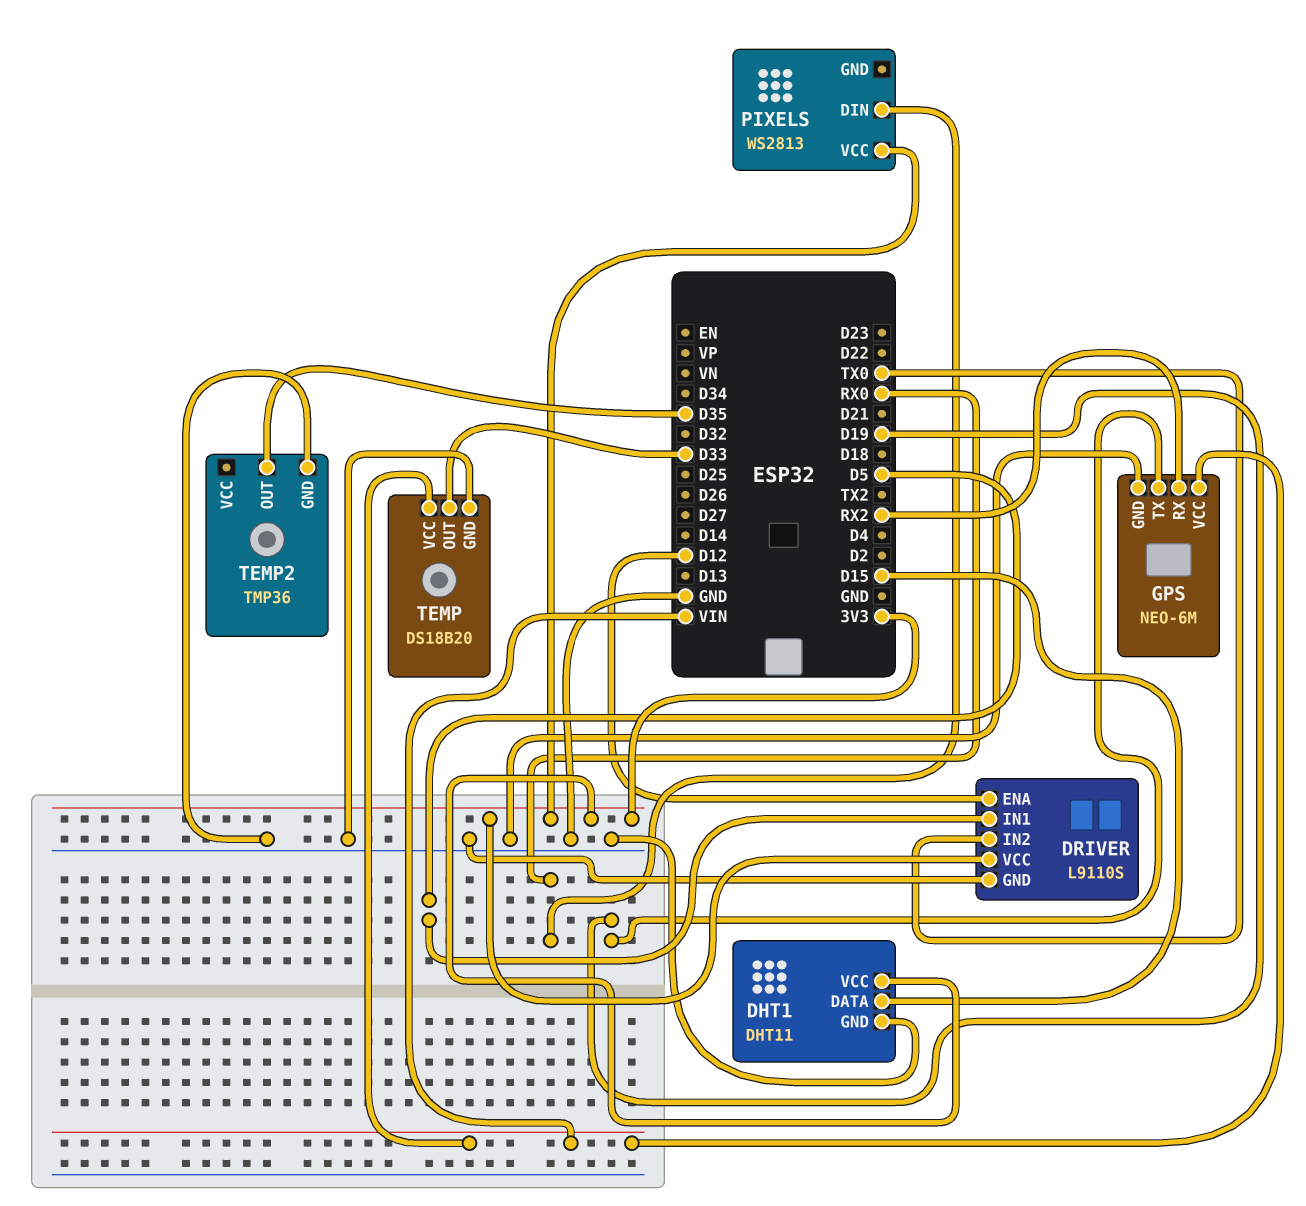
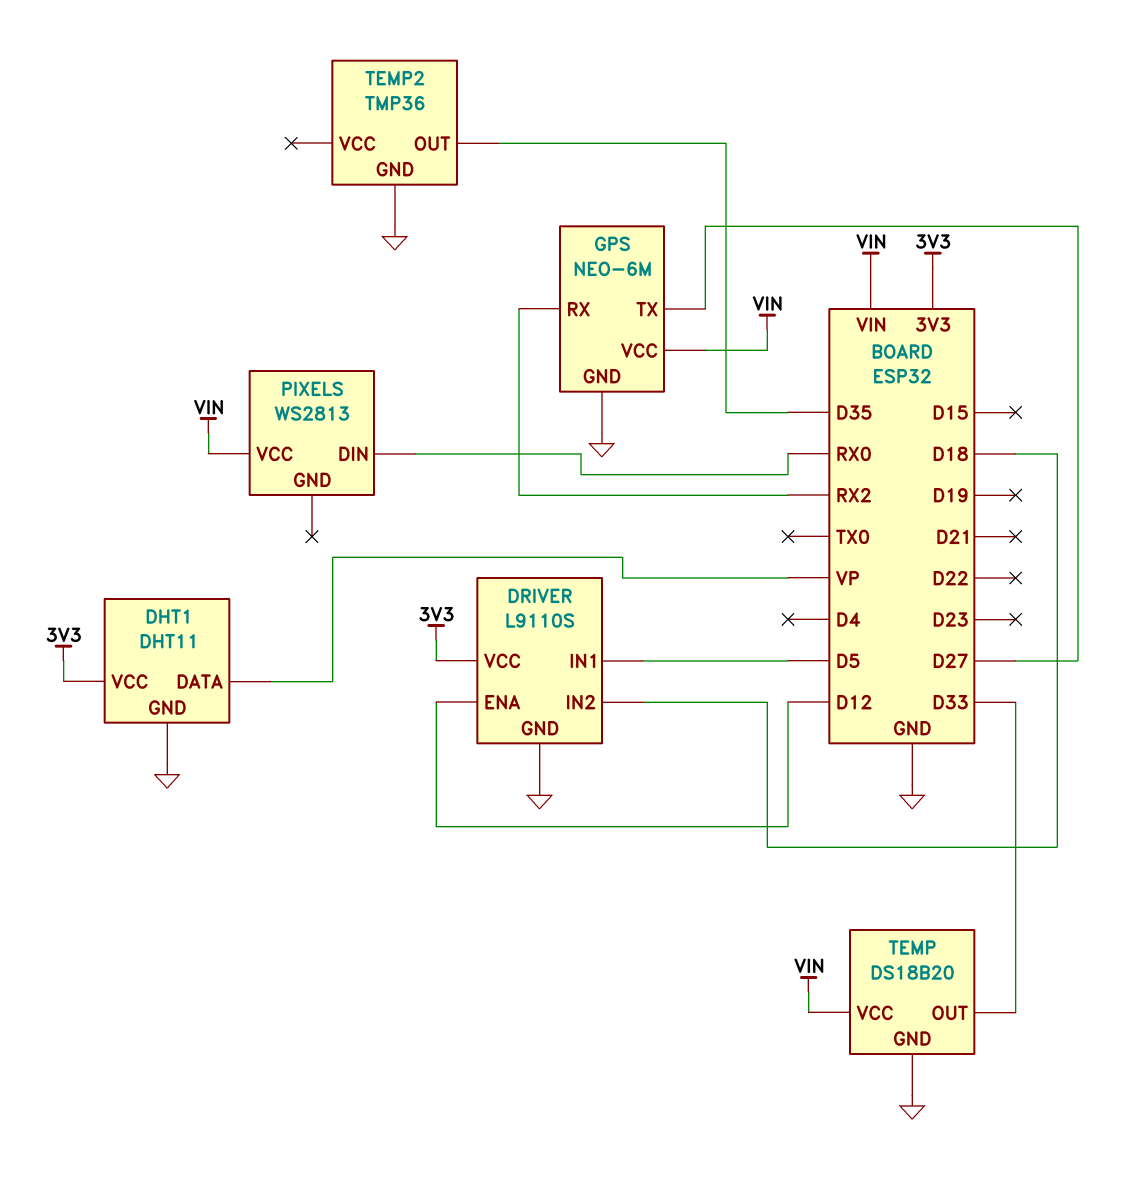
DHT1 pin DATA: D15 -> VP
DRIVER pin IN2: TX0 -> D18
GPS pin TX: D19 -> D27
PIXELS pin VCC: 3V3 -> VIN

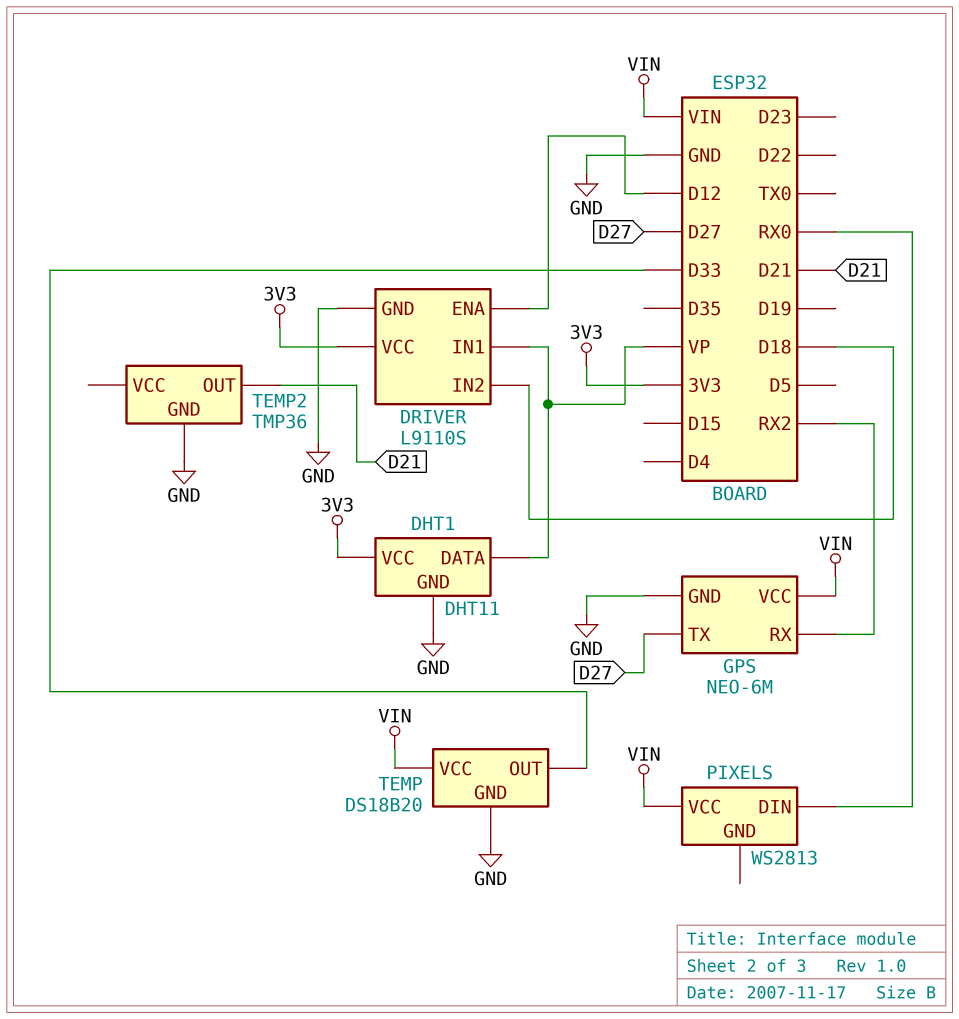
DRIVER pin IN1: D5 -> VP
TEMP2 pin OUT: D35 -> D21

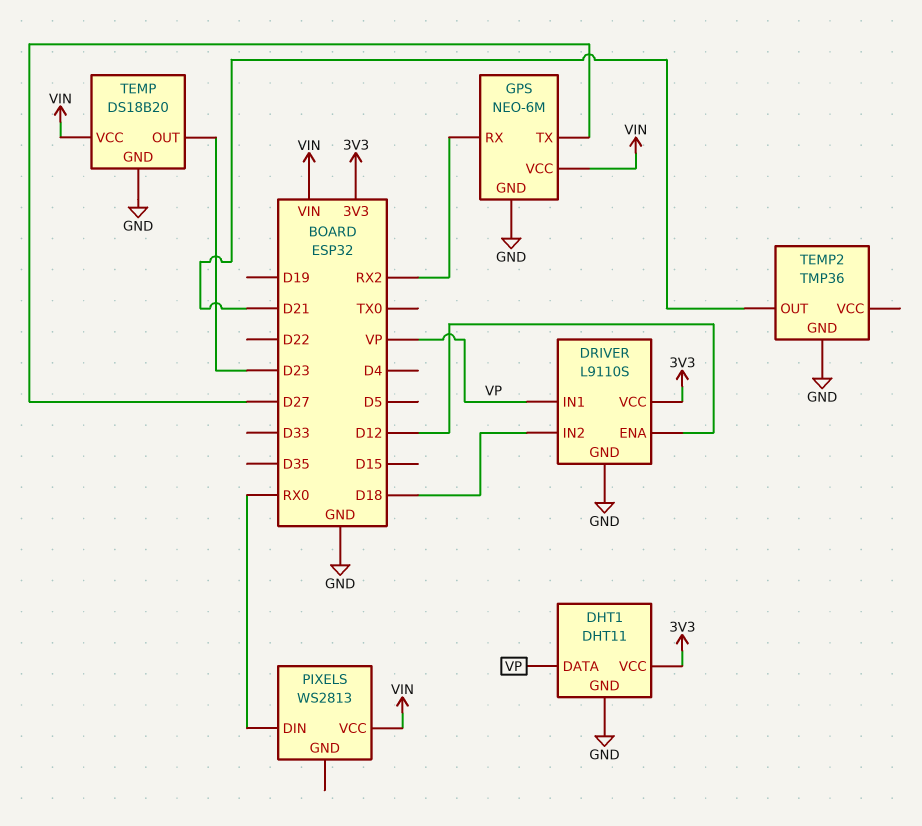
TEMP pin OUT: D33 -> D23

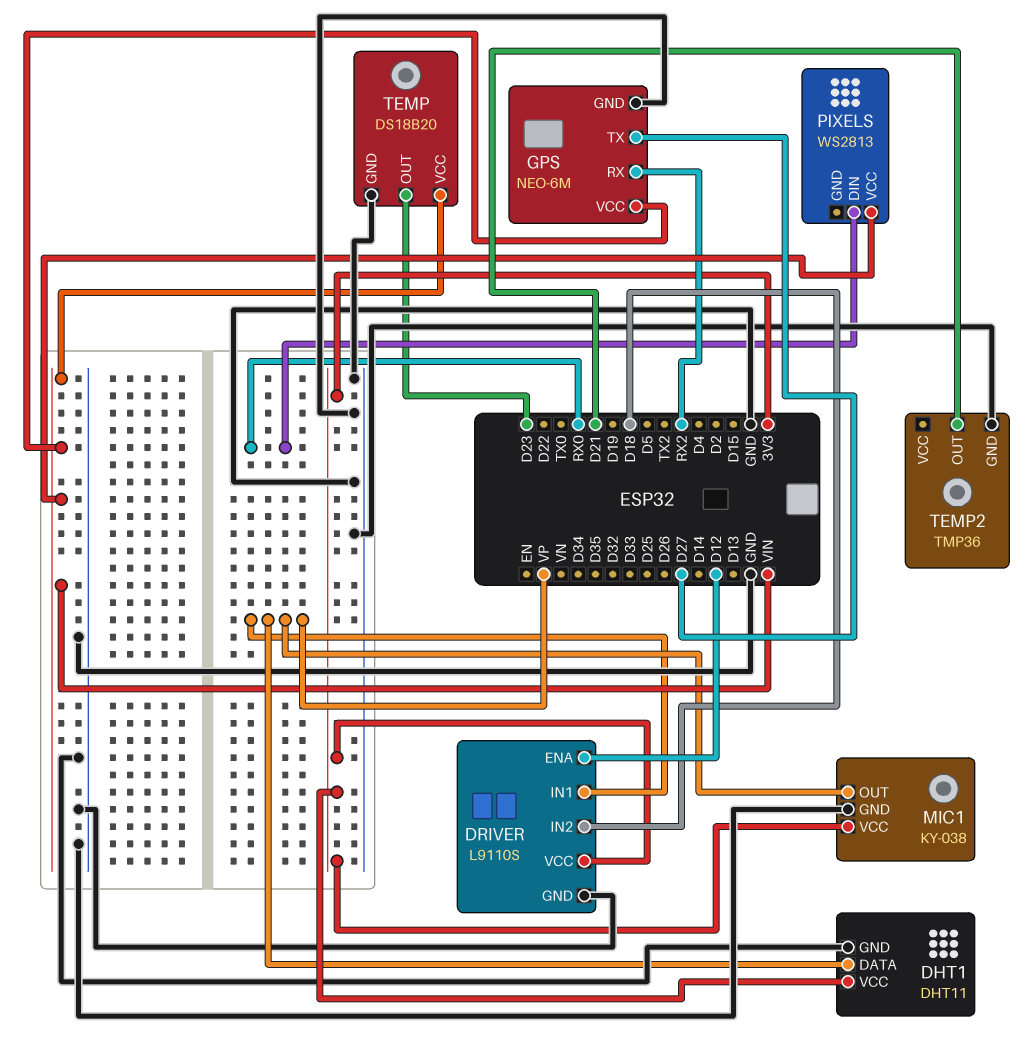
MIC1: none -> KY-038
MIC1 pin GND: none -> GND
MIC1 pin OUT: none -> VP
MIC1 pin VCC: none -> 3V3

